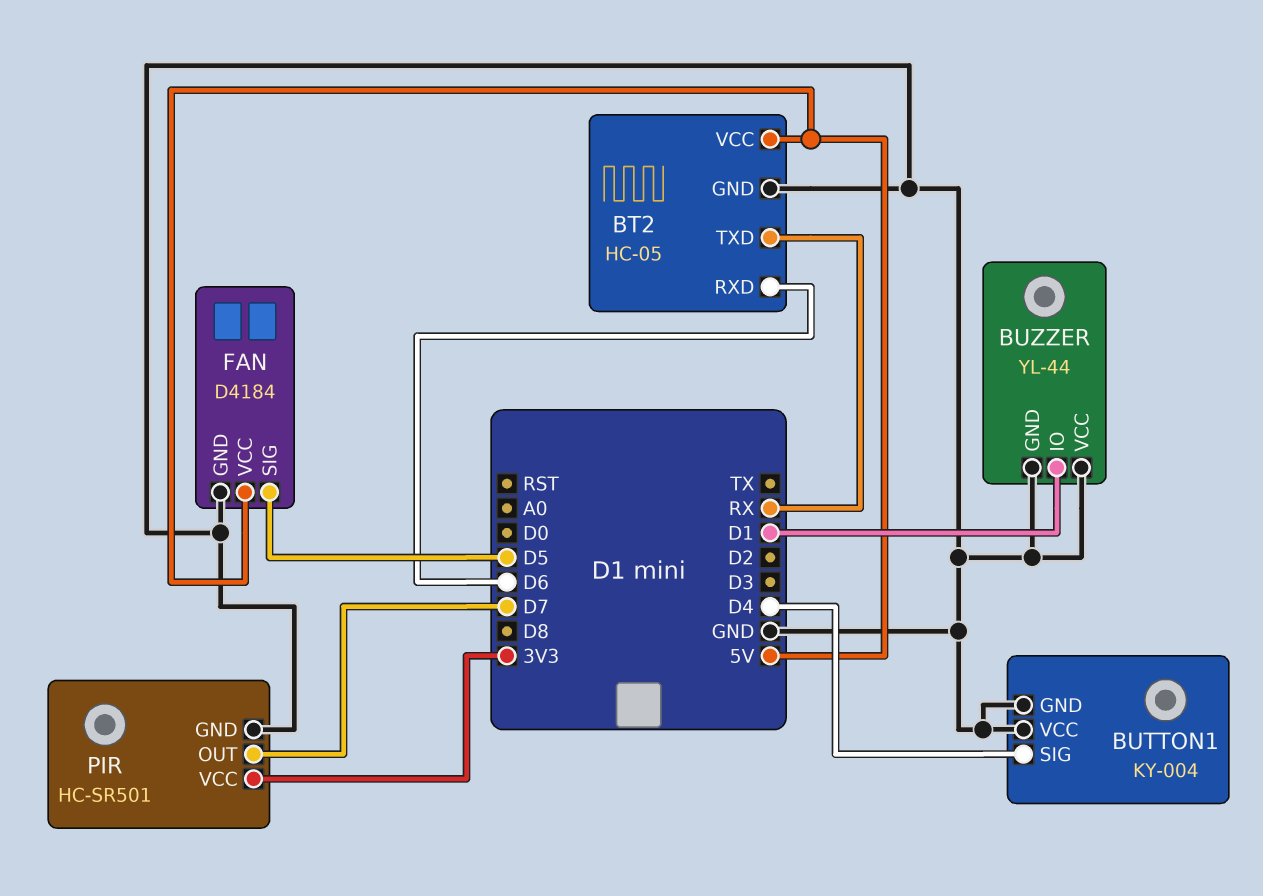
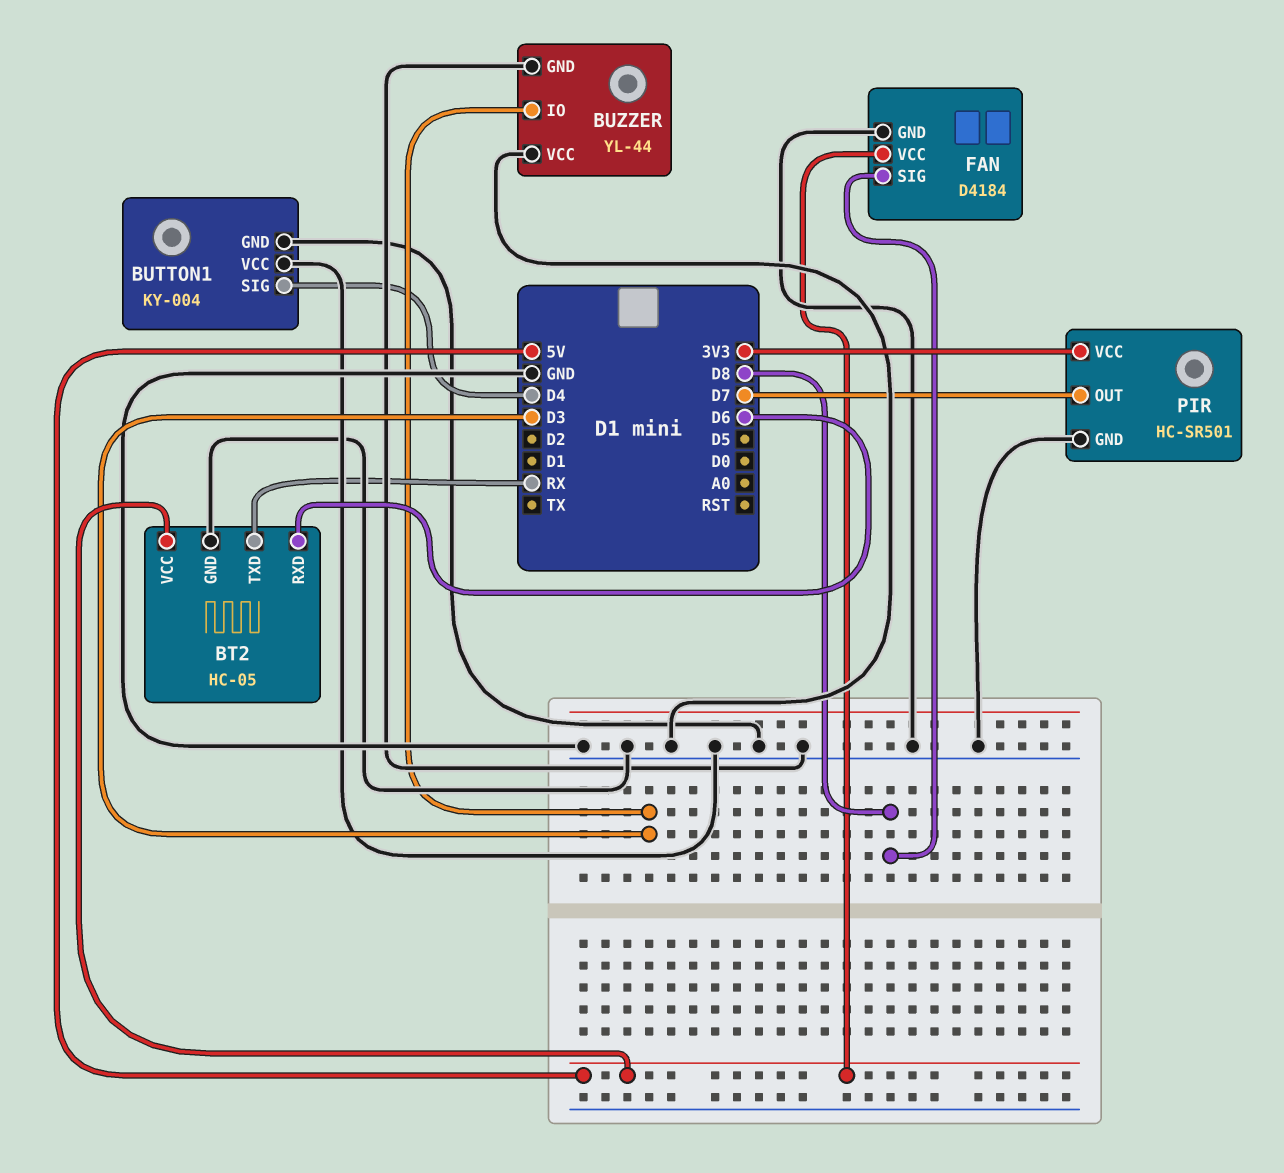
BUZZER pin IO: D1 -> D3
FAN pin SIG: D5 -> D8

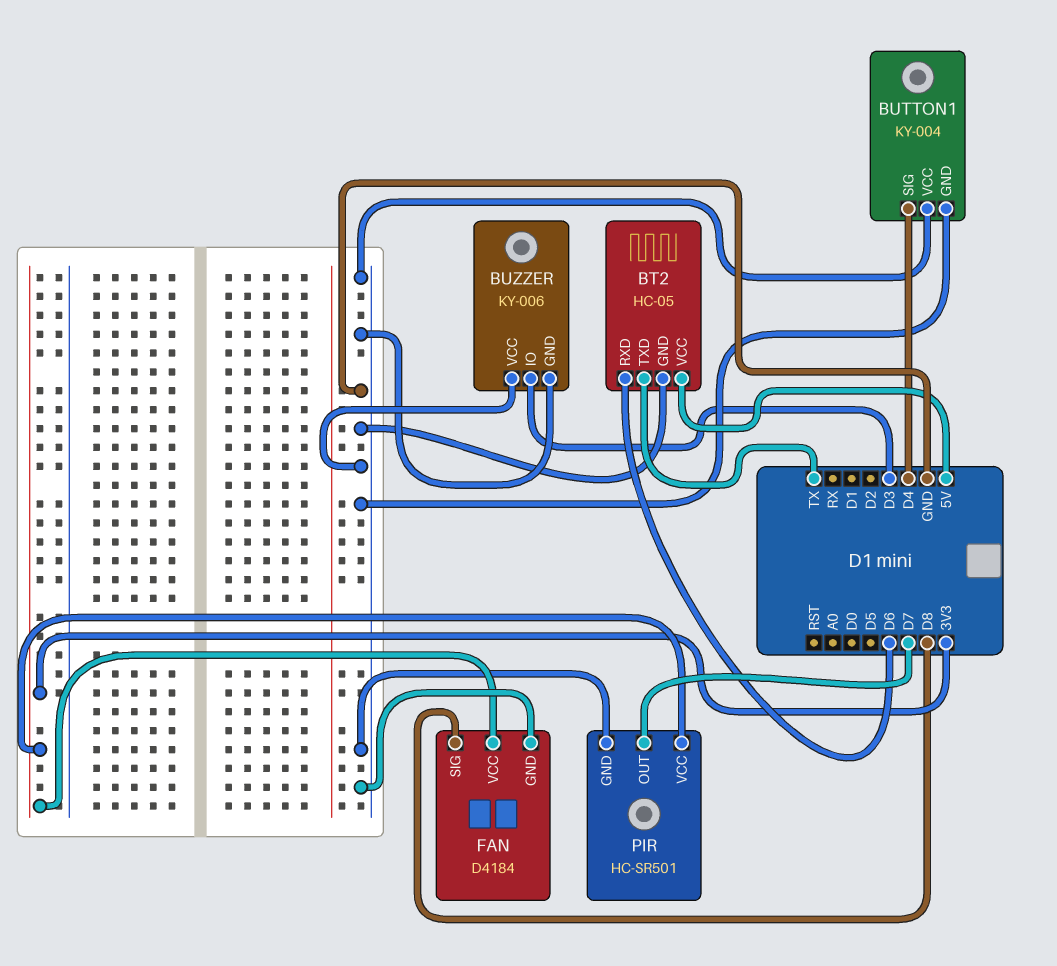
BT2 pin TXD: RX -> TX
BUZZER: YL-44 -> KY-006
FAN pin VCC: 5V -> 3V3

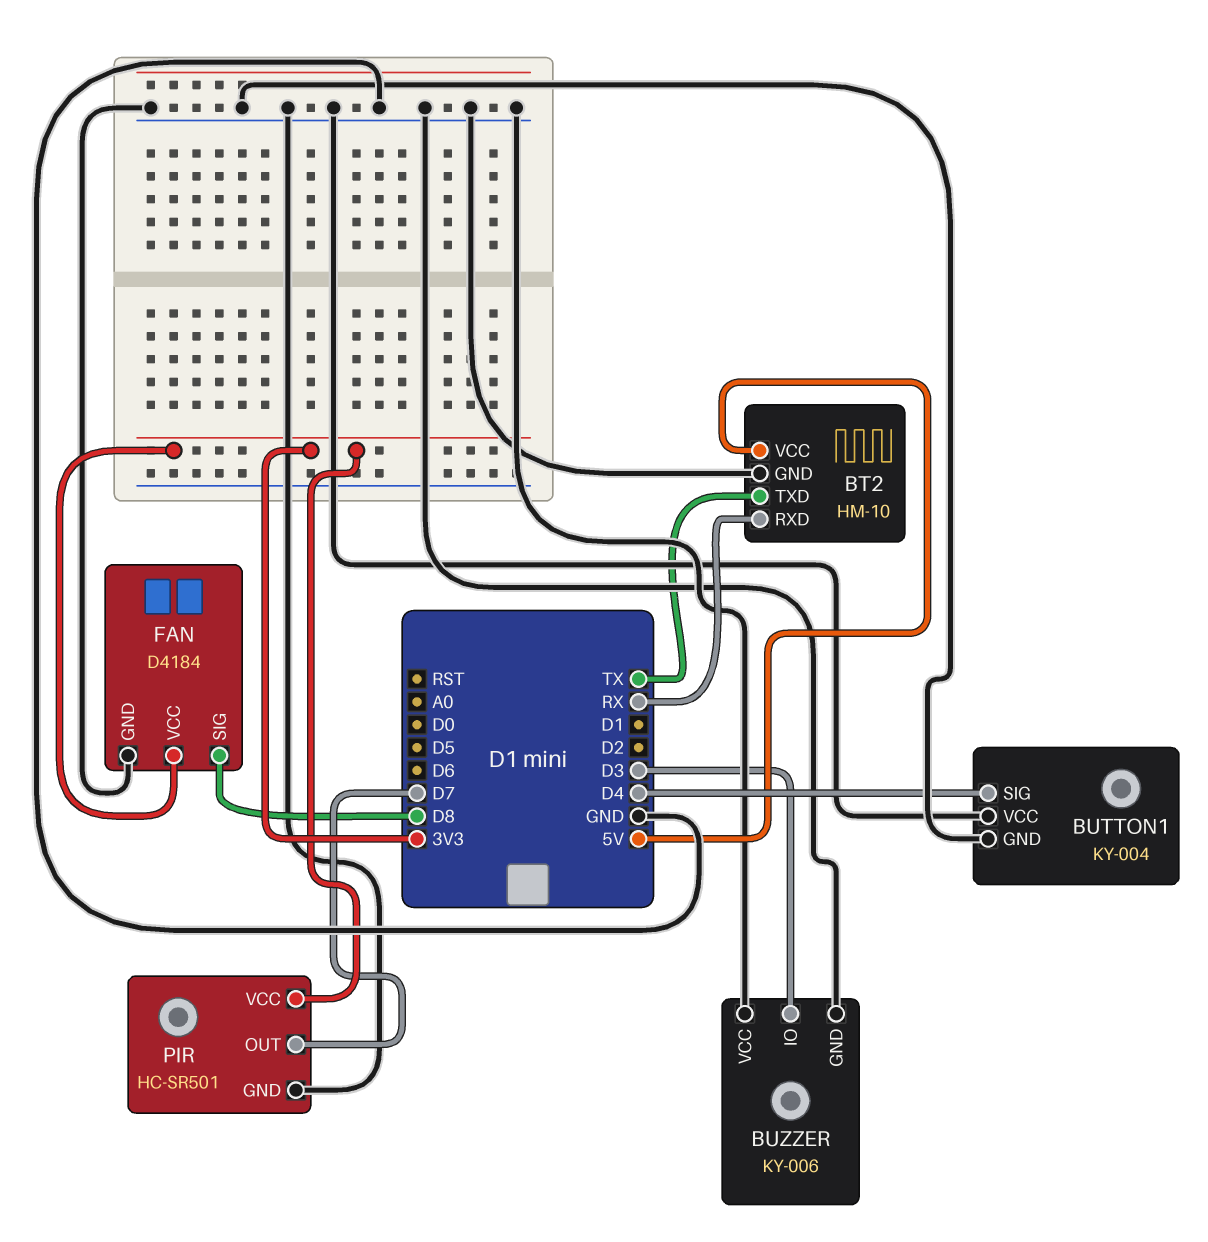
BT2: HC-05 -> HM-10
BT2 pin RXD: D6 -> RX

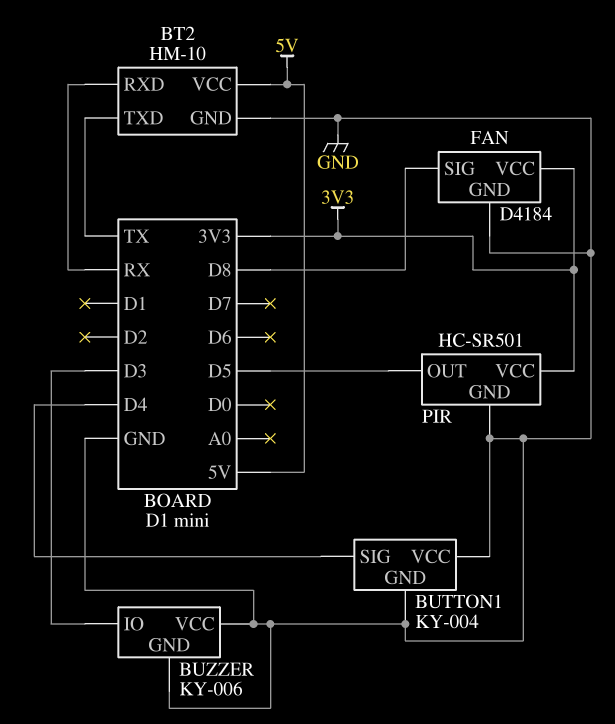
PIR pin OUT: D7 -> D5

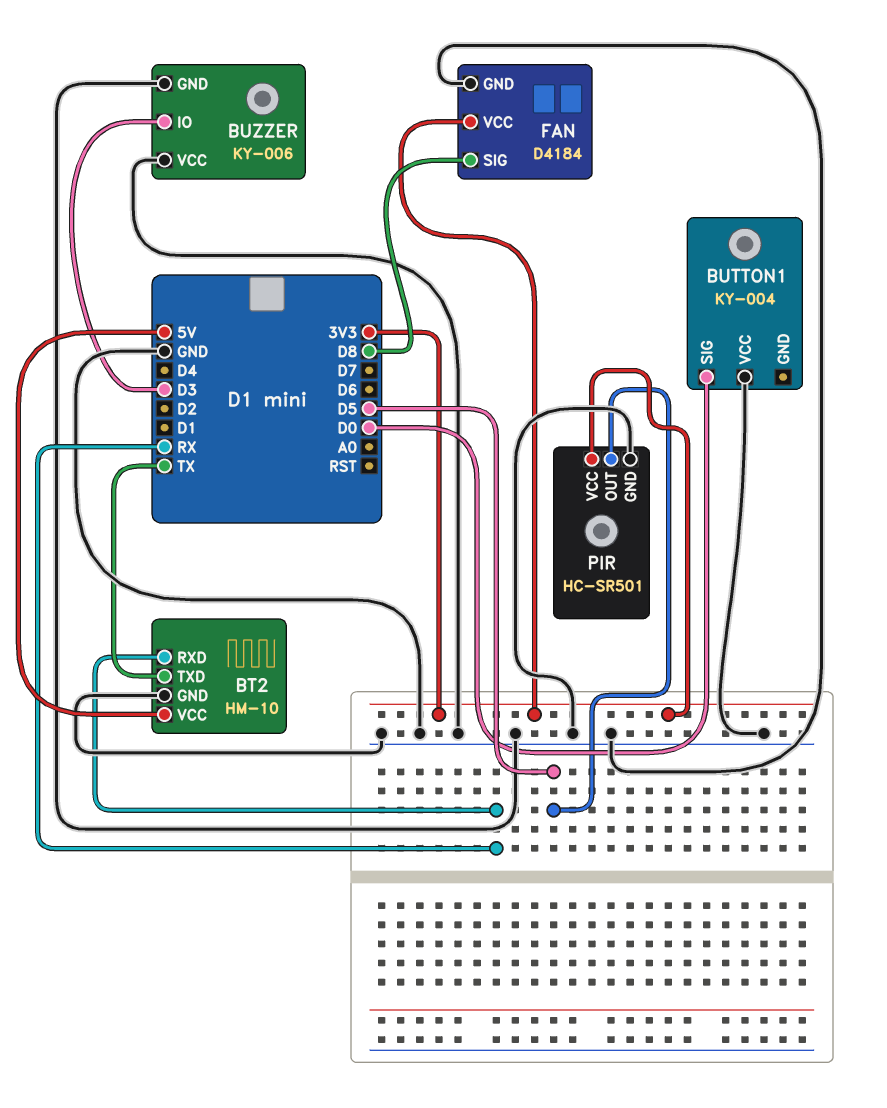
BUTTON1 pin GND: GND -> none
BUTTON1 pin SIG: D4 -> D0

